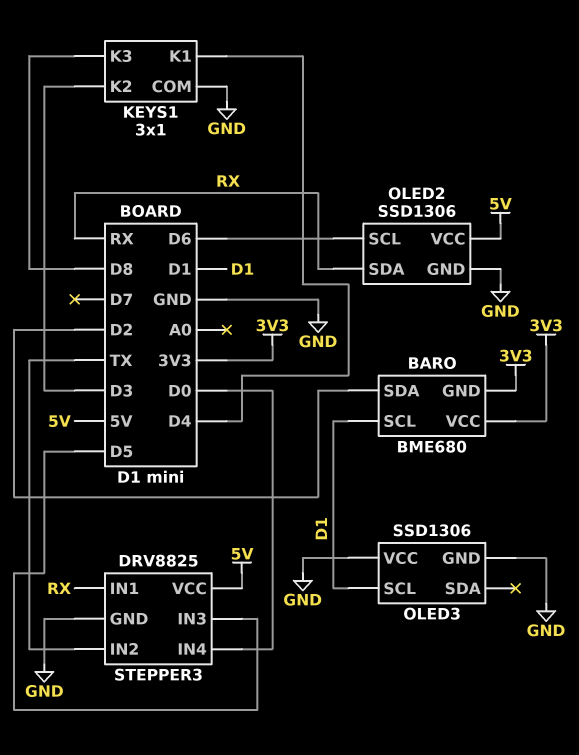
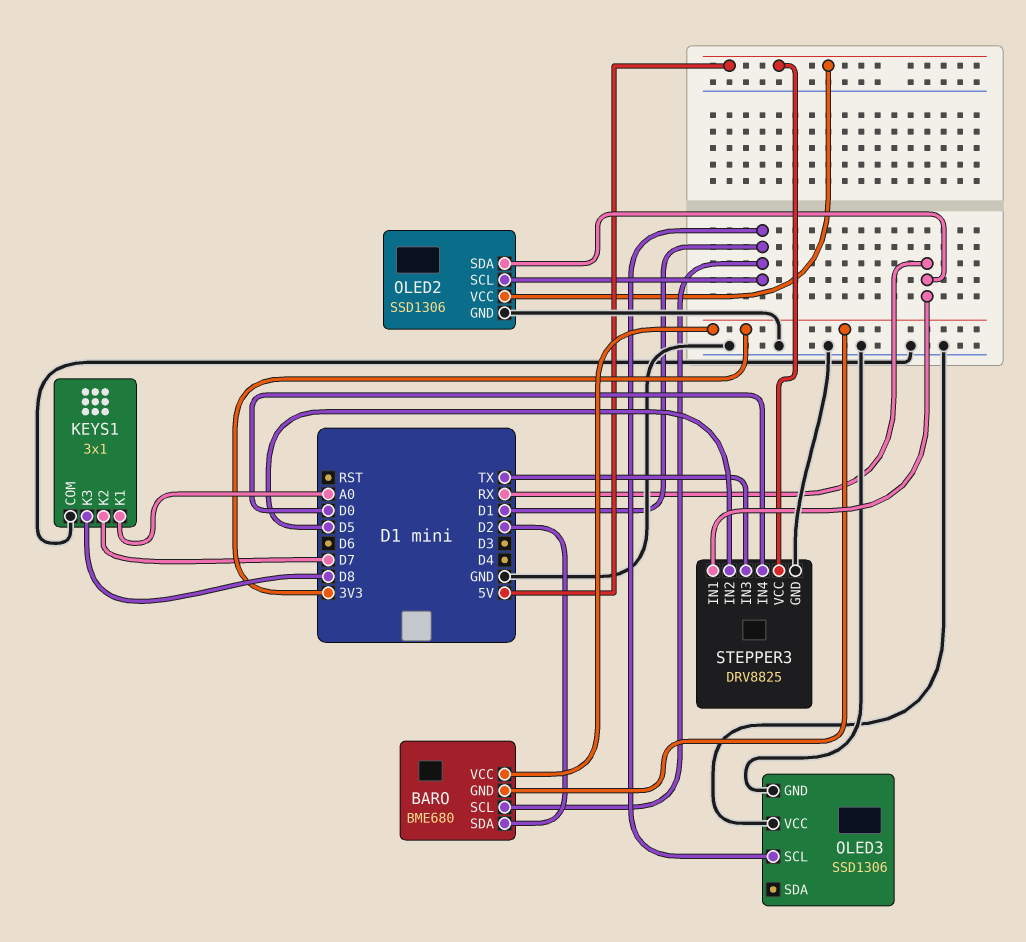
KEYS1 pin K1: D4 -> A0
KEYS1 pin K2: D3 -> D7
OLED2 pin SCL: D6 -> D1
STEPPER3 pin IN2: TX -> D5
STEPPER3 pin IN3: D5 -> TX

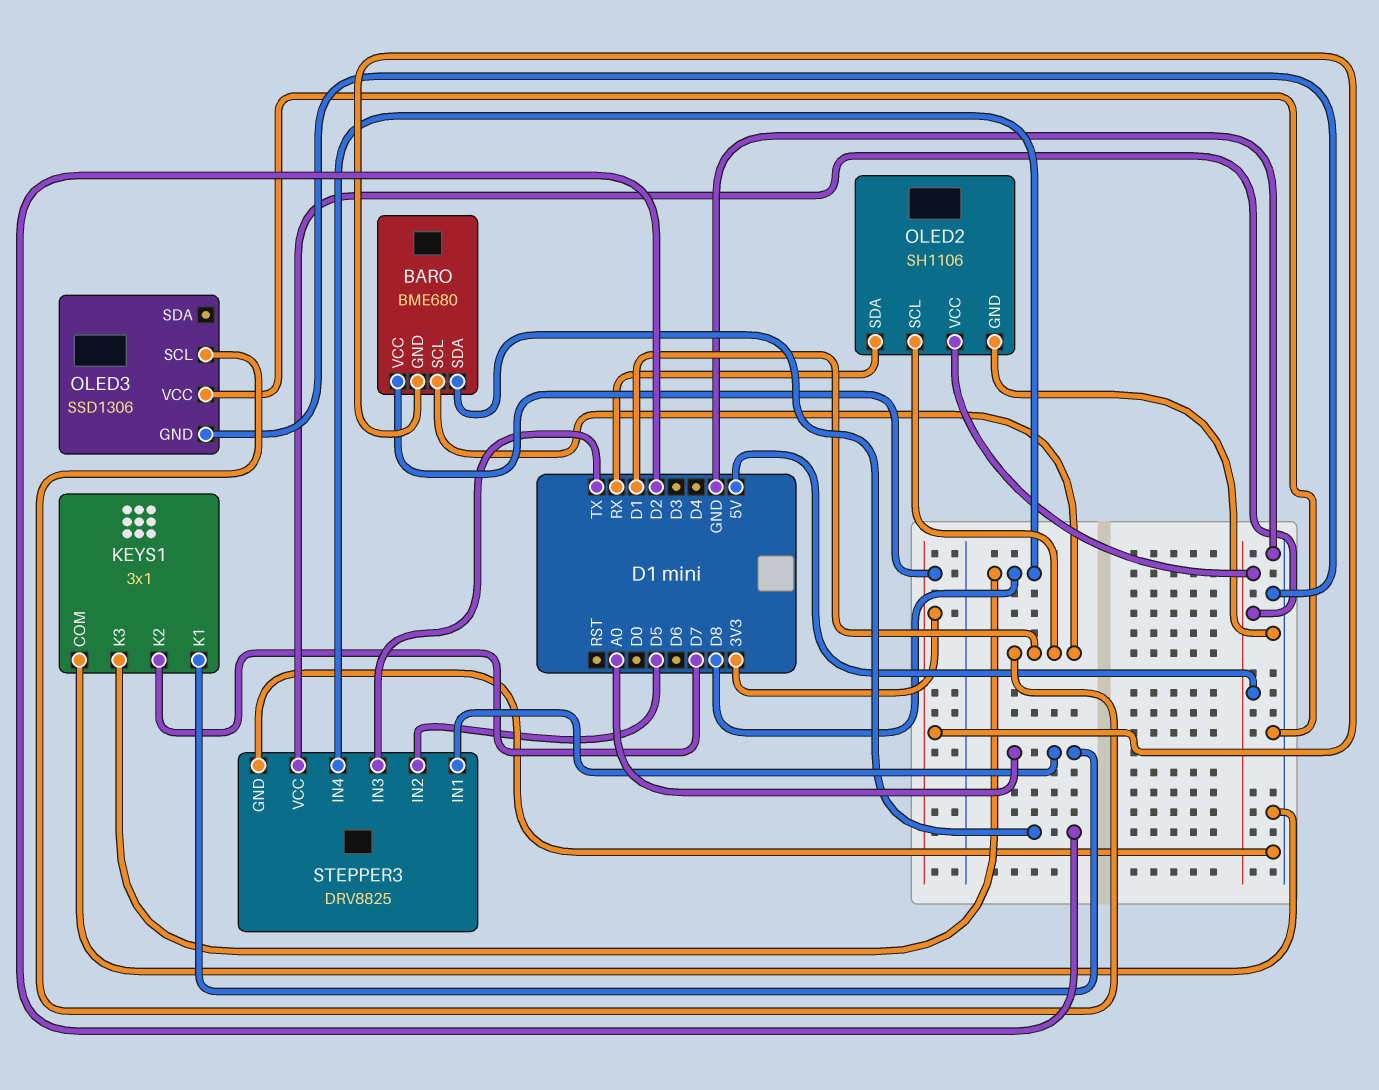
OLED2: SSD1306 -> SH1106
STEPPER3 pin IN1: RX -> A0
STEPPER3 pin IN4: D0 -> D8

